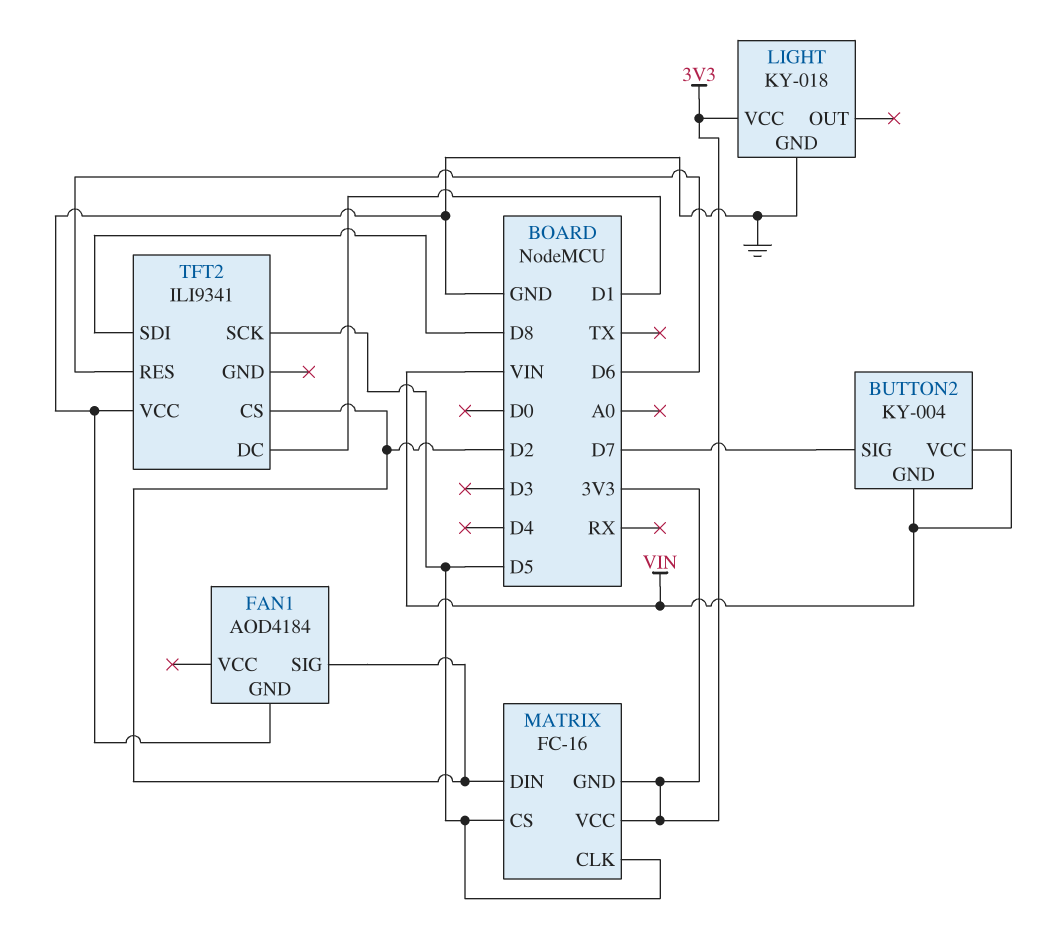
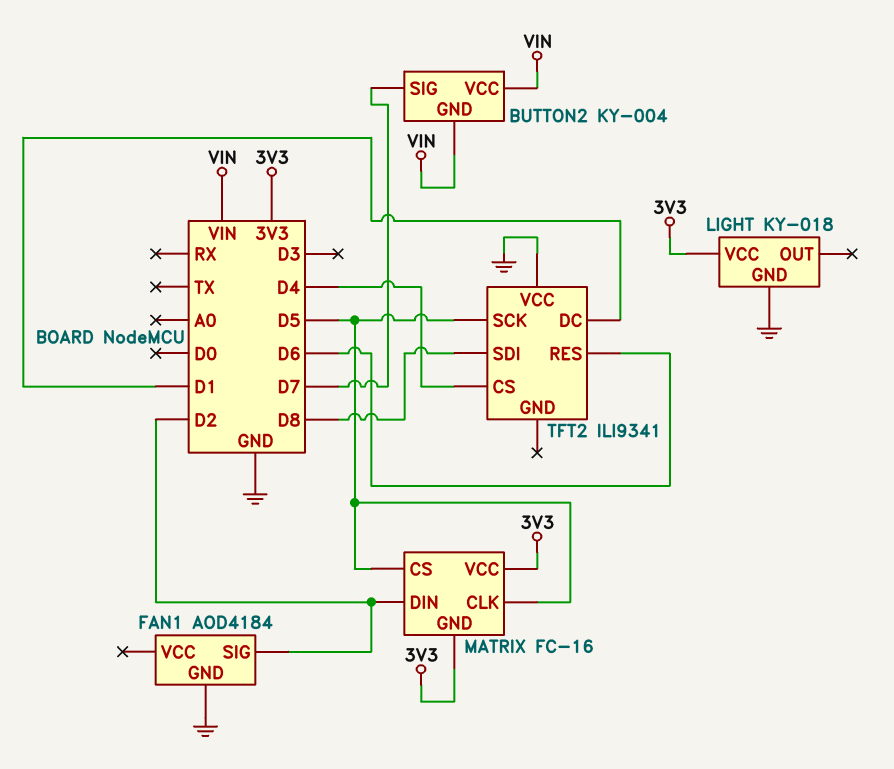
TFT2 pin CS: D2 -> D4

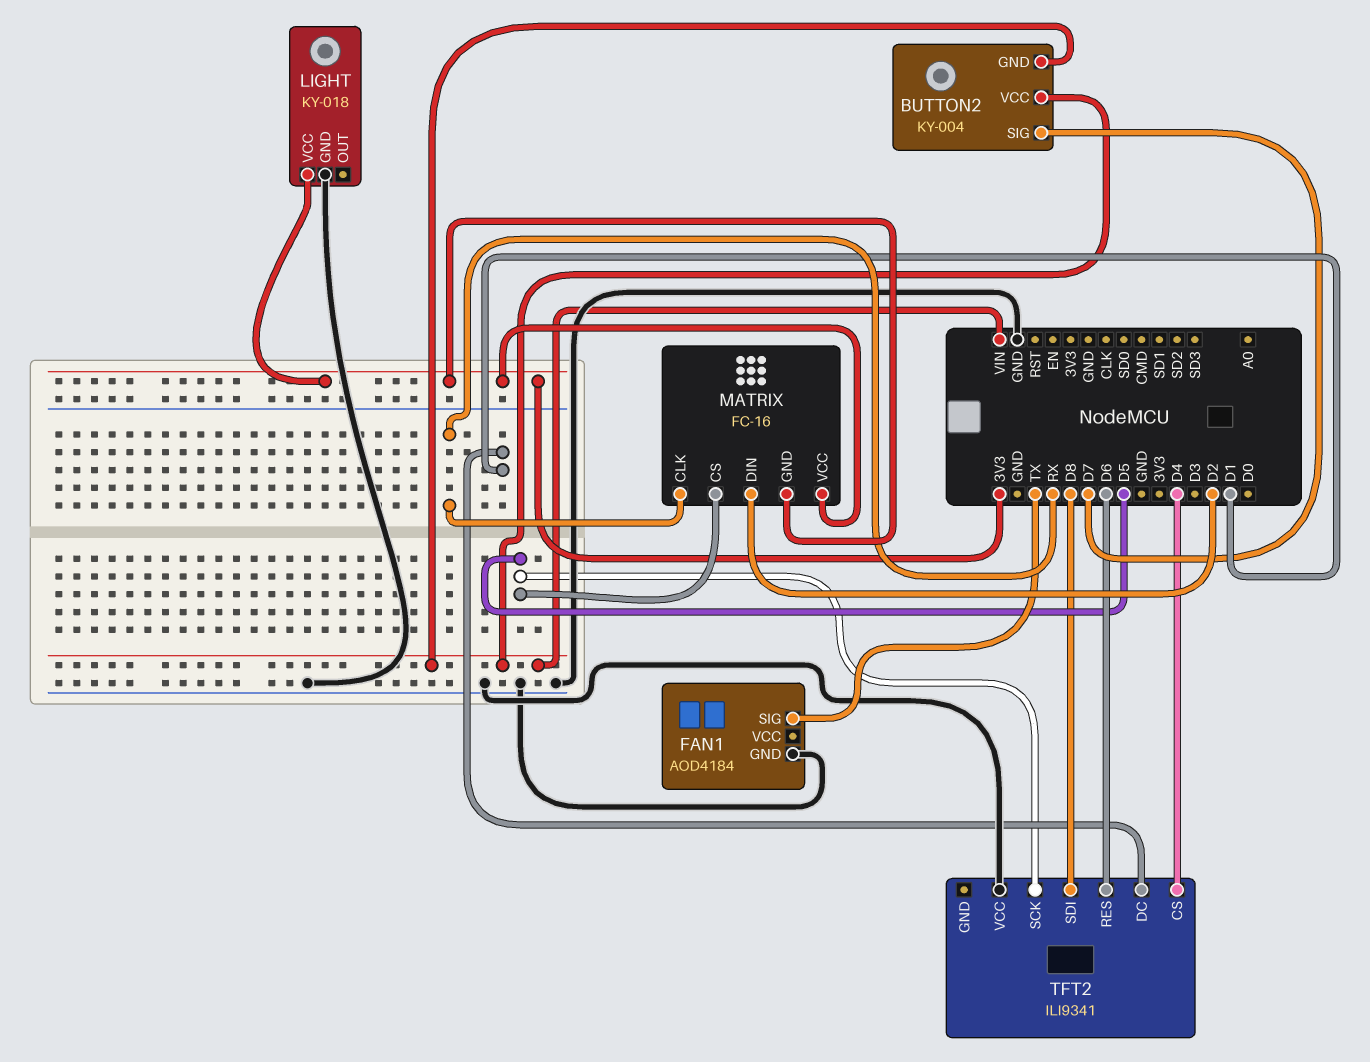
FAN1 pin SIG: D2 -> TX
MATRIX pin CLK: D5 -> RX

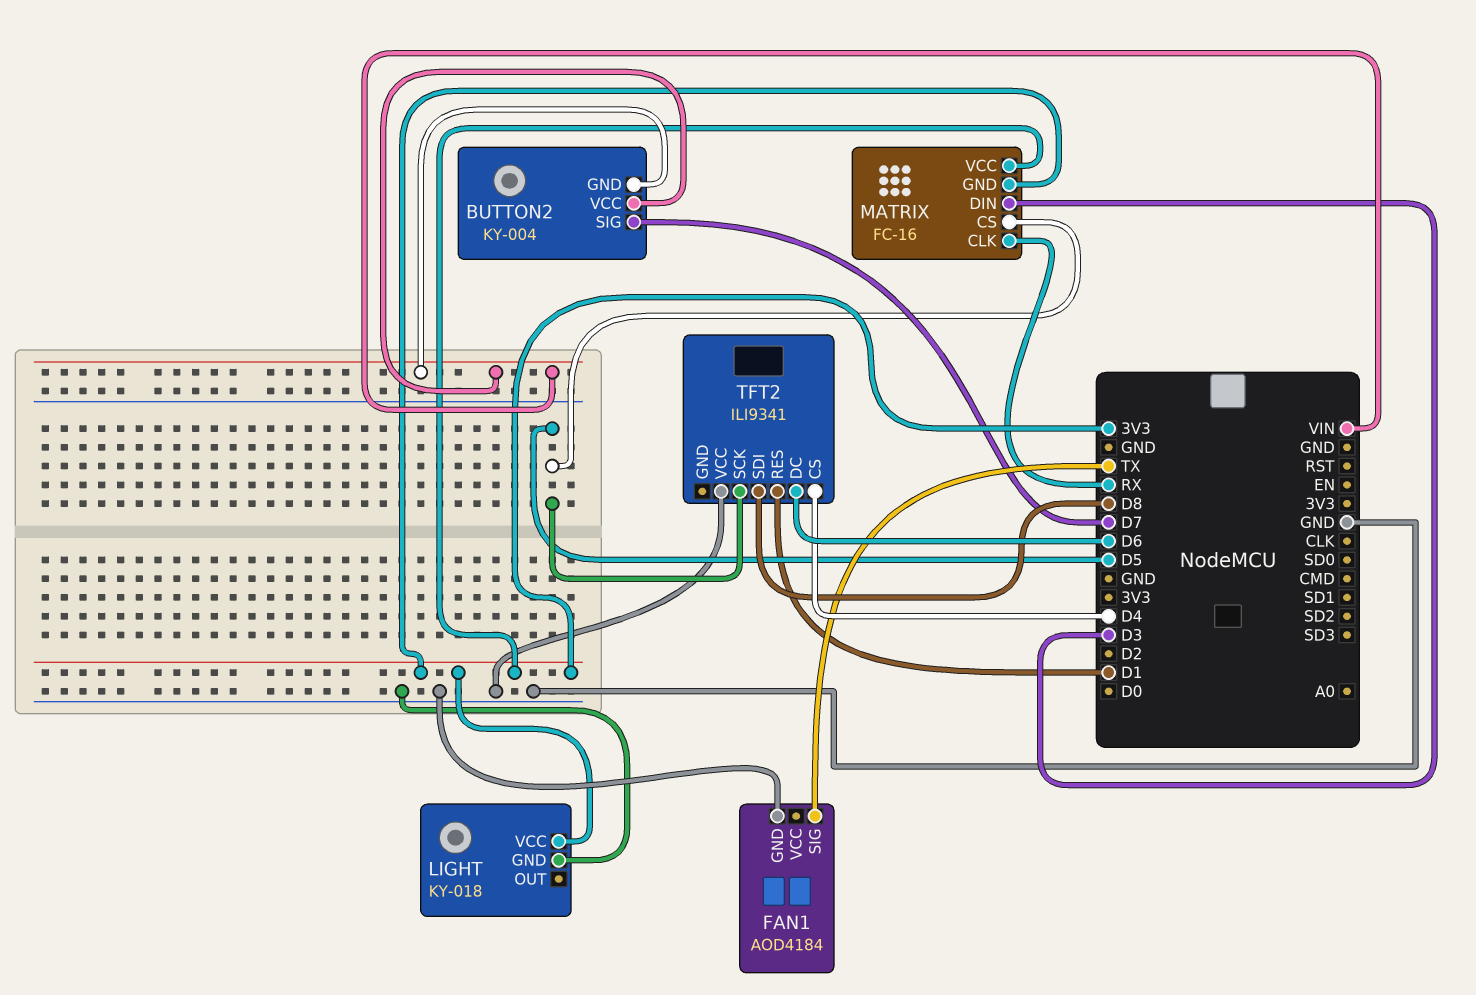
MATRIX pin DIN: D2 -> D3
TFT2 pin DC: D1 -> D6
TFT2 pin RES: D6 -> D1

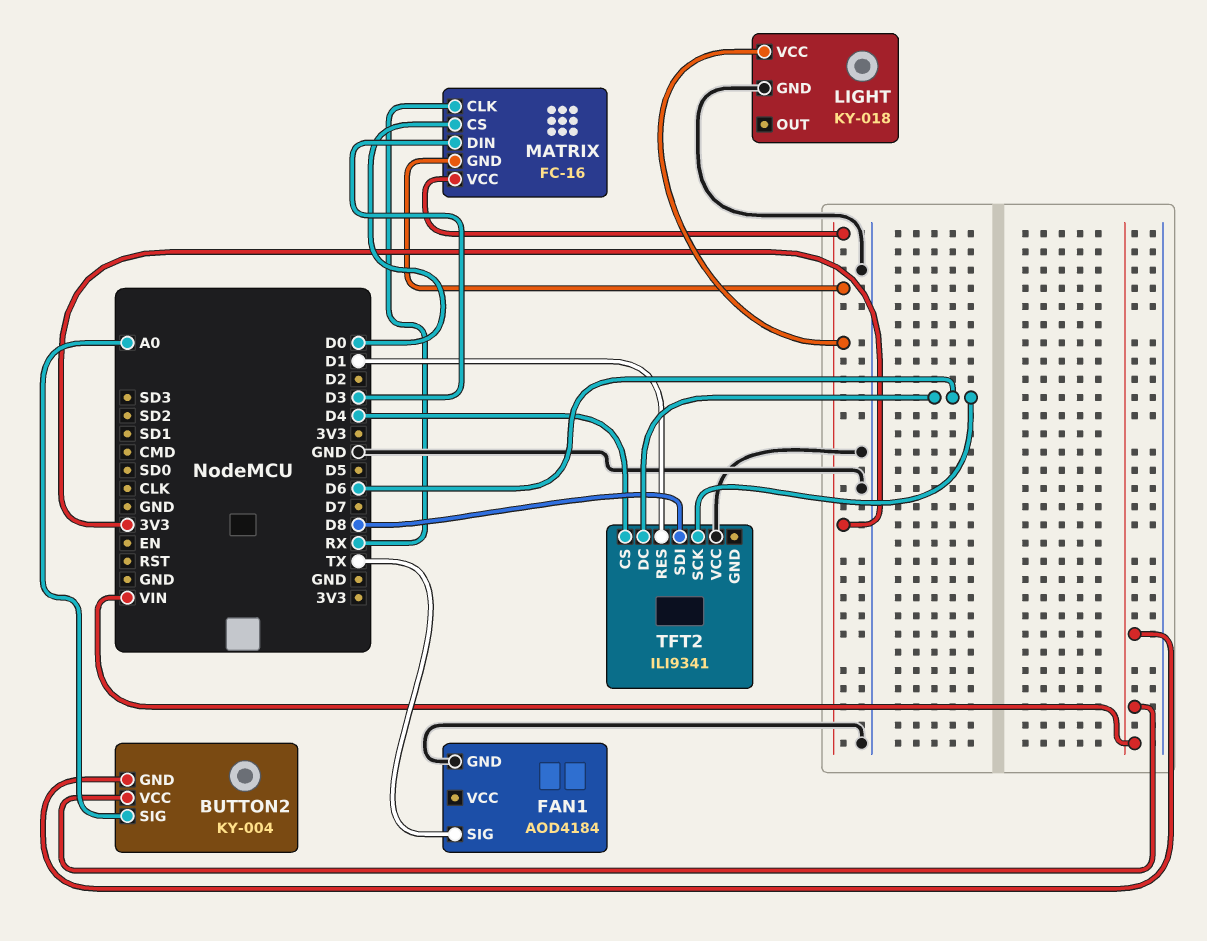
BUTTON2 pin SIG: D7 -> A0
MATRIX pin CS: D5 -> D0
TFT2 pin SCK: D5 -> D6

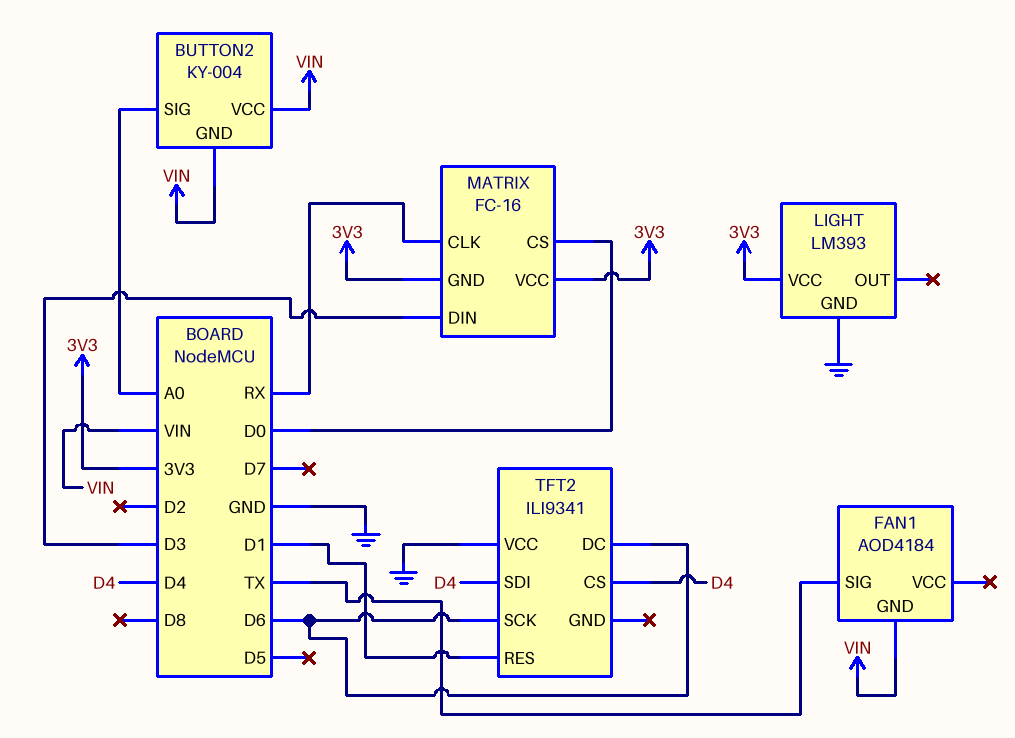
FAN1 pin GND: GND -> VIN
LIGHT: KY-018 -> LM393
TFT2 pin SDI: D8 -> D4

